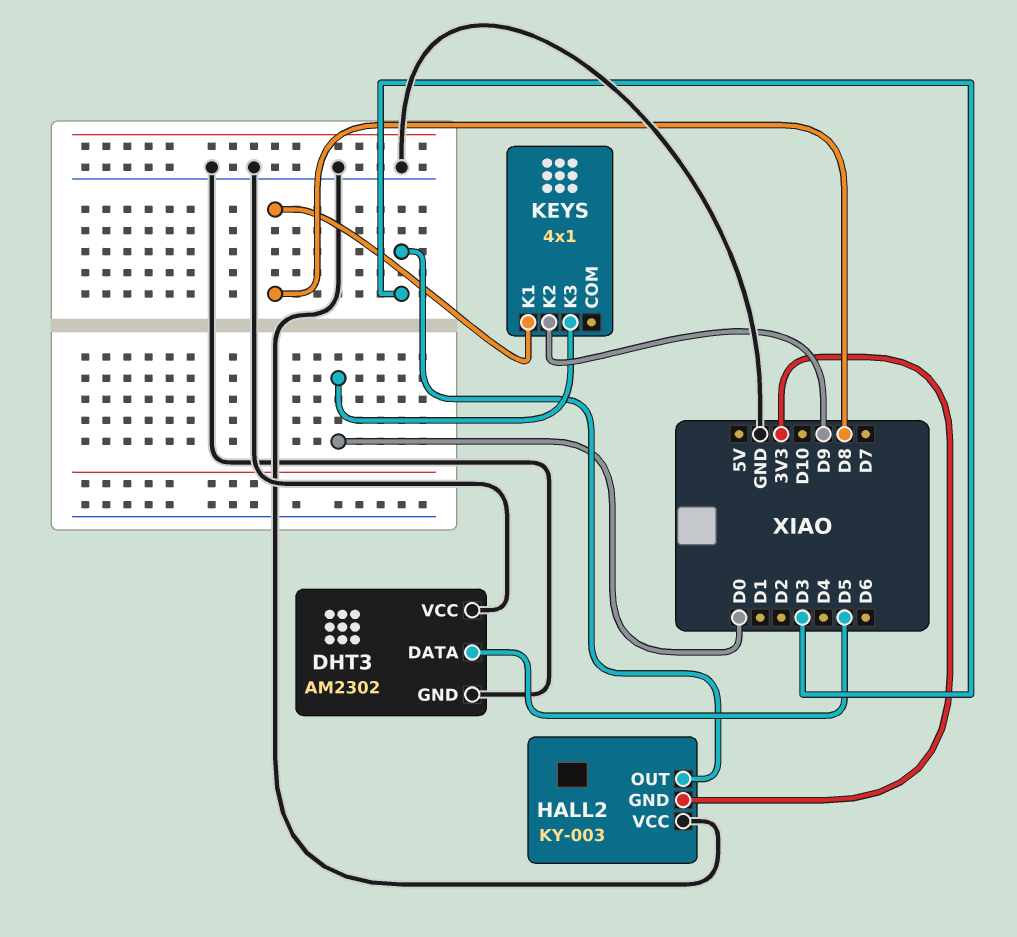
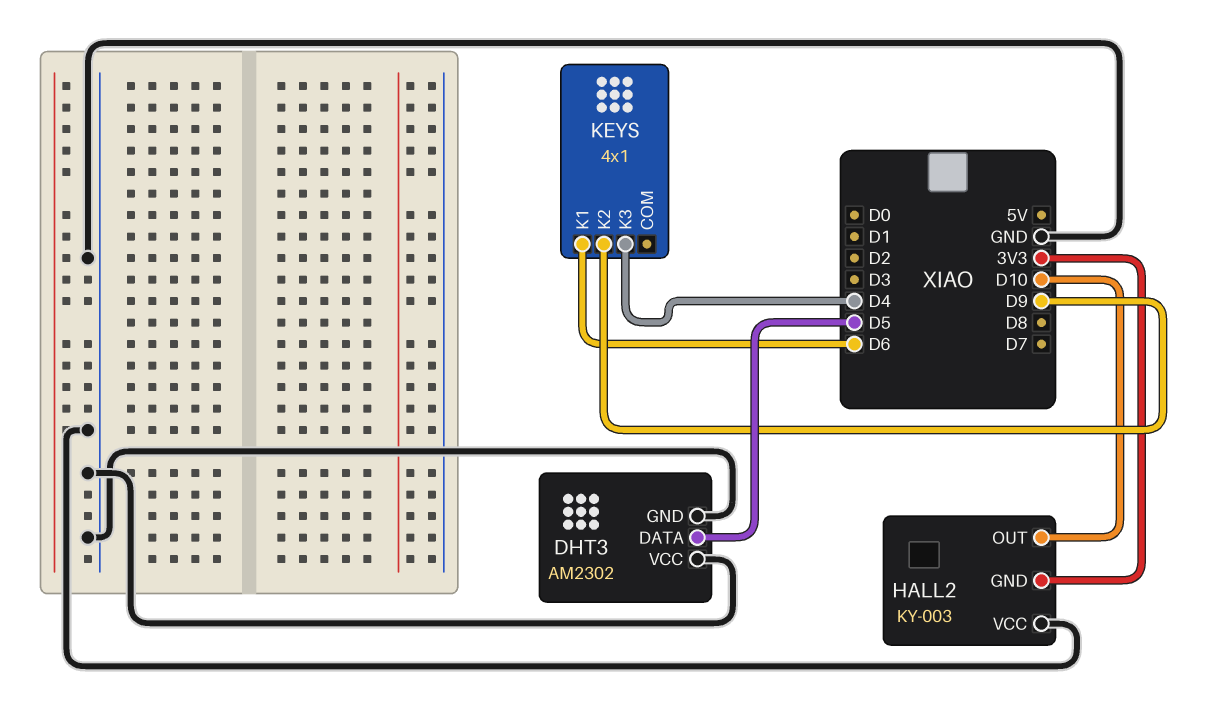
HALL2 pin OUT: D3 -> D10
KEYS pin K1: D8 -> D6
KEYS pin K3: D0 -> D4

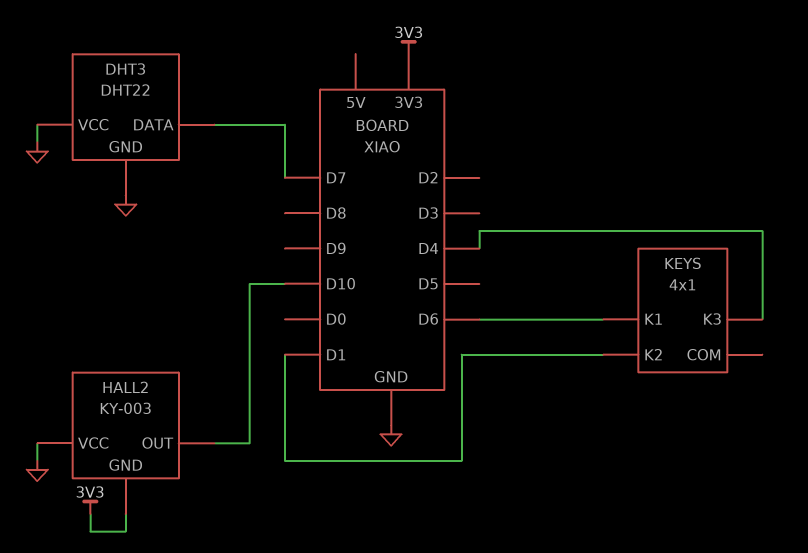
DHT3: AM2302 -> DHT22
DHT3 pin DATA: D5 -> D7
KEYS pin K2: D9 -> D1

